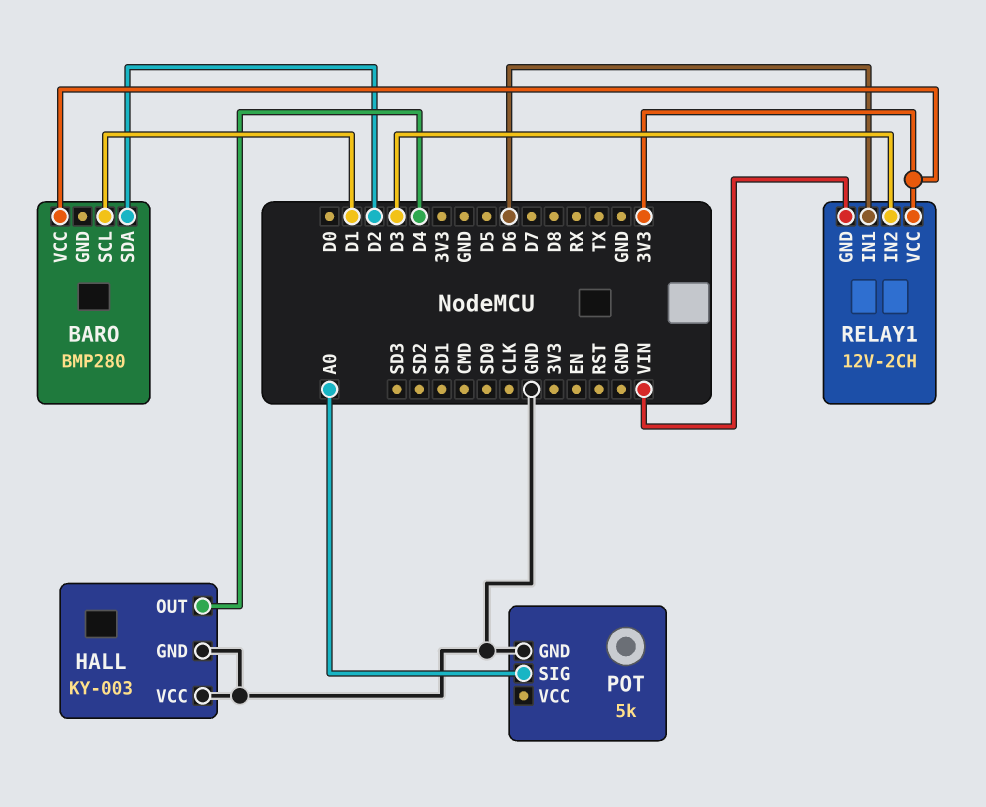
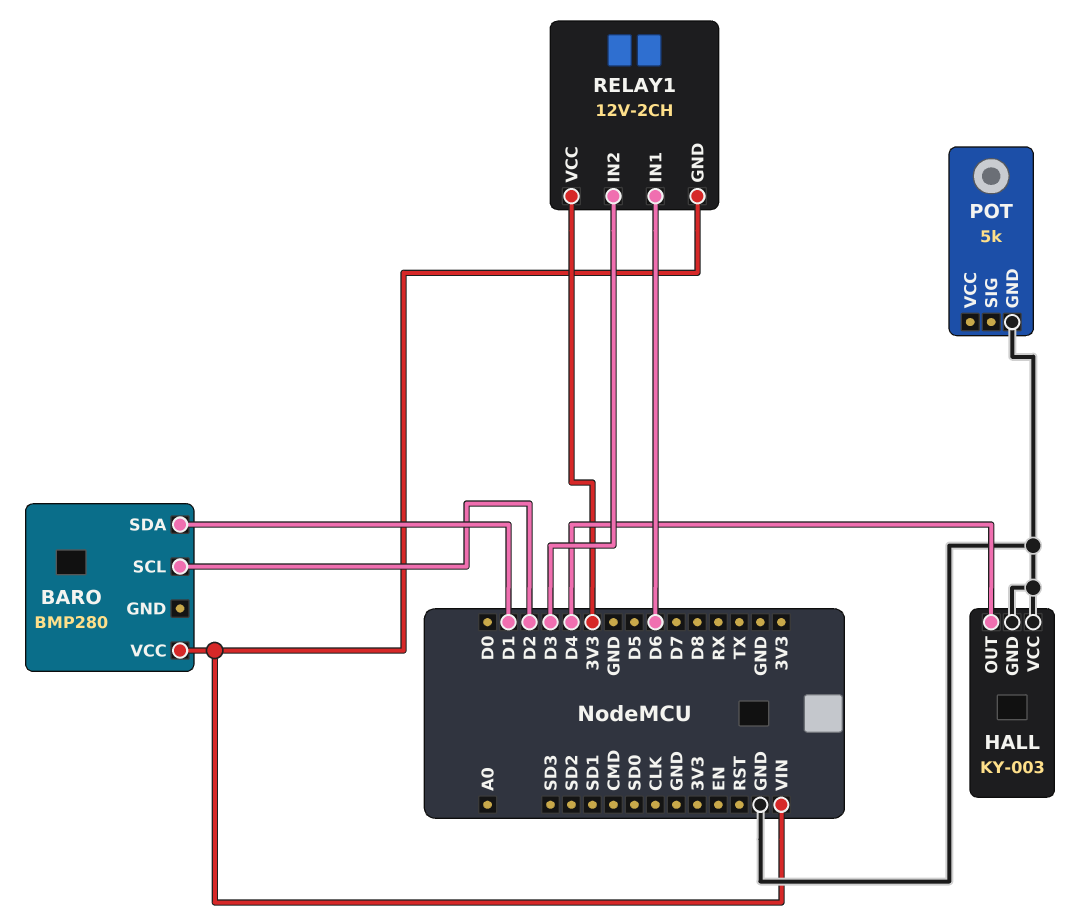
BARO pin SCL: D1 -> D2
BARO pin SDA: D2 -> D1
BARO pin VCC: 3V3 -> VIN
POT pin SIG: A0 -> none

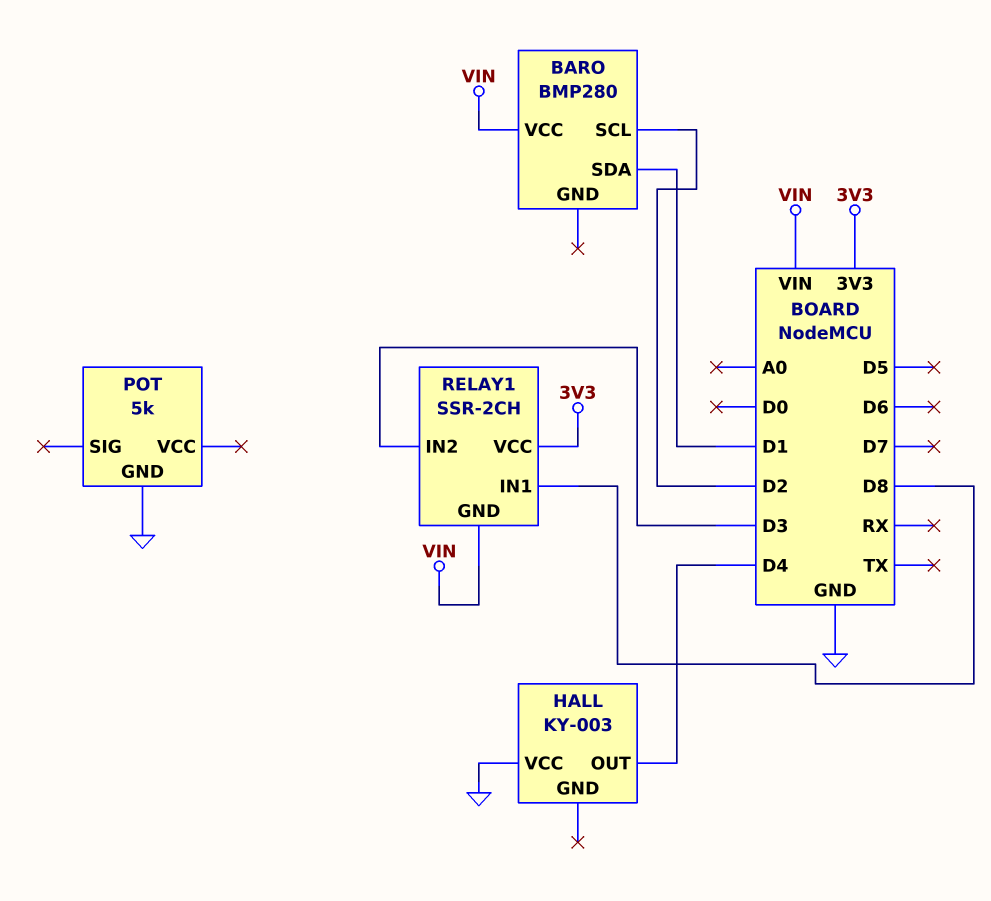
HALL pin GND: GND -> none
RELAY1: 12V-2CH -> SSR-2CH
RELAY1 pin IN1: D6 -> D8

